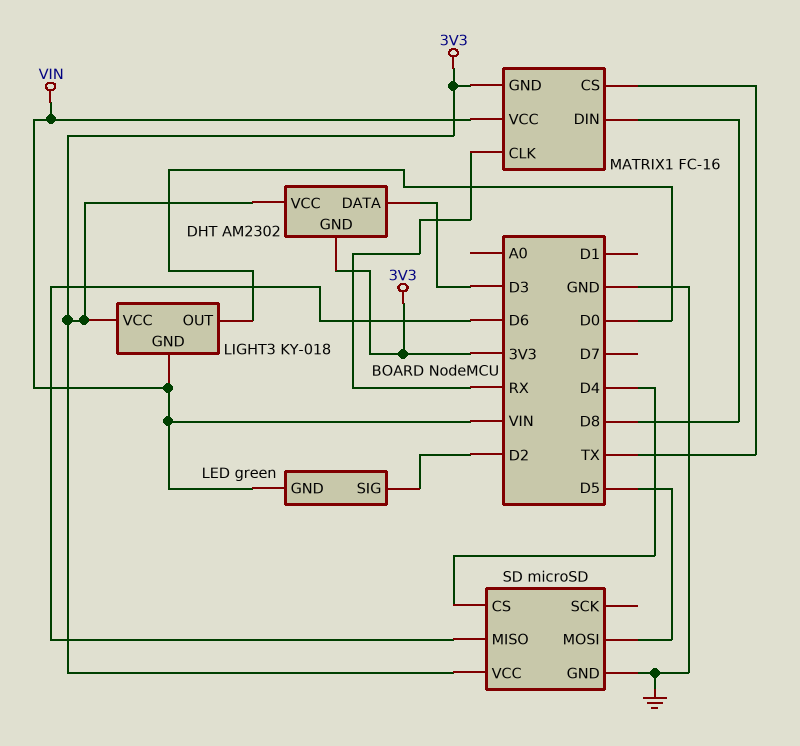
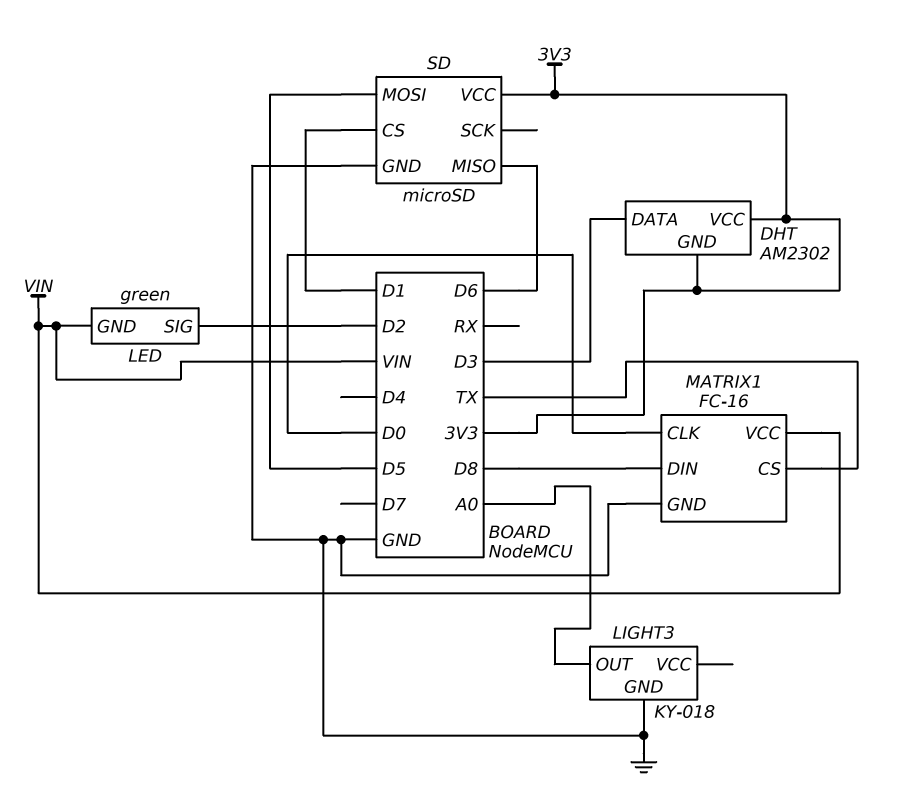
LIGHT3 pin GND: VIN -> GND
LIGHT3 pin OUT: D0 -> A0
LIGHT3 pin VCC: 3V3 -> none
MATRIX1 pin CLK: RX -> D0
MATRIX1 pin GND: 3V3 -> GND
SD pin CS: D4 -> D1

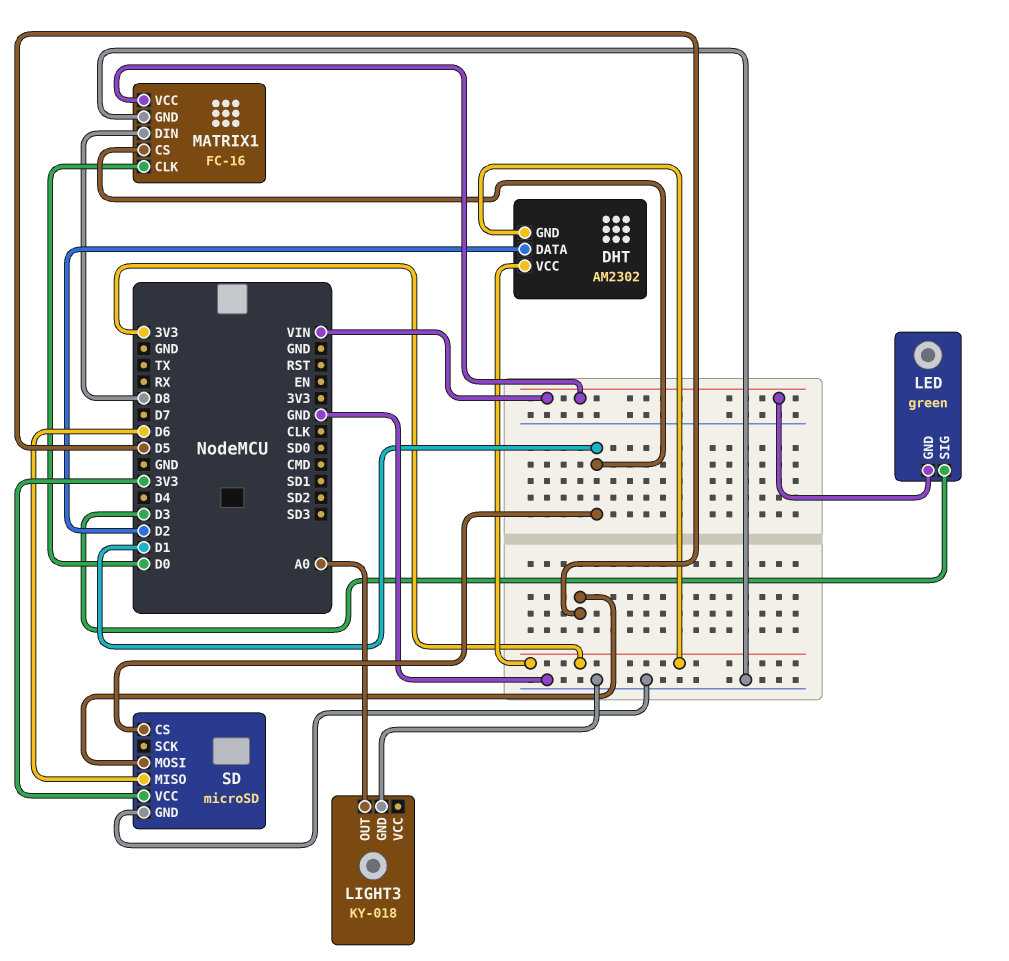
DHT pin DATA: D3 -> D2
LED pin SIG: D2 -> D3
MATRIX1 pin CS: TX -> D1

